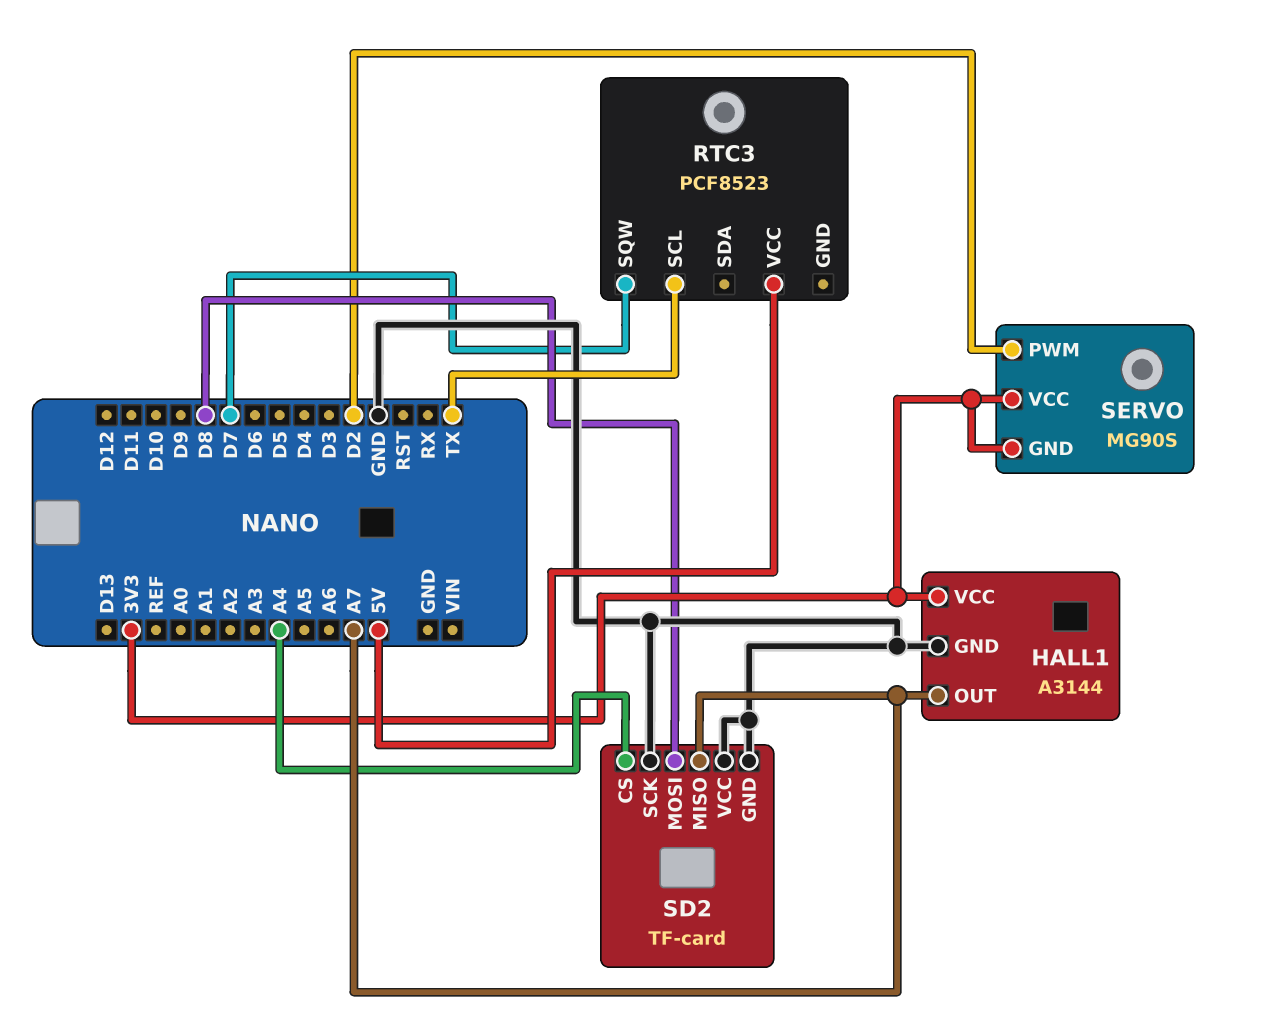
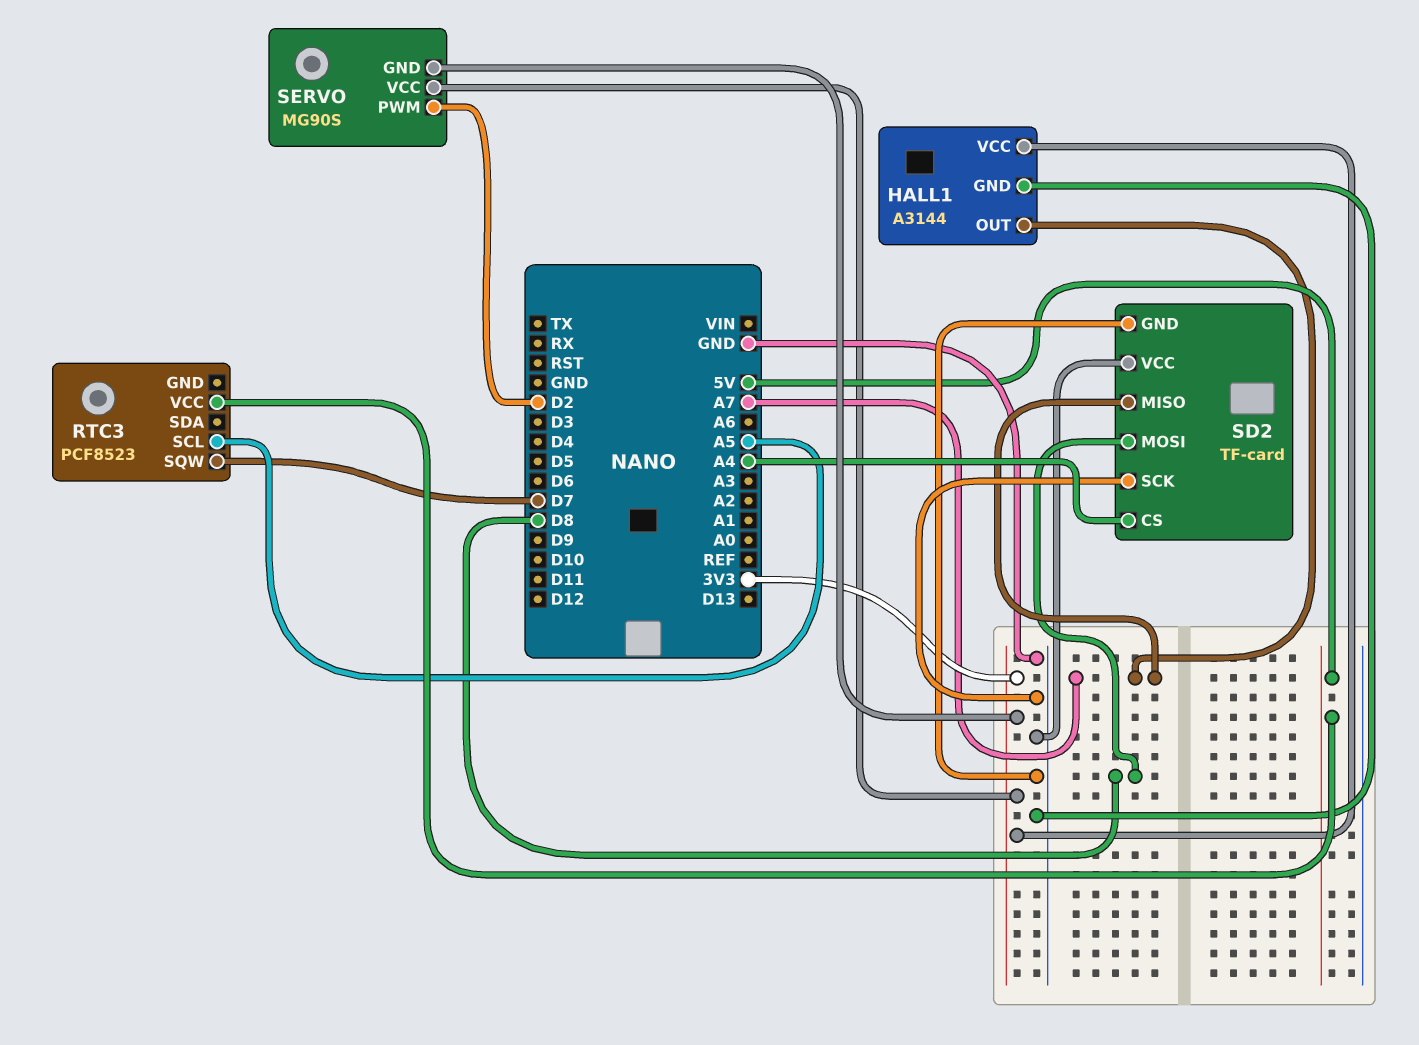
RTC3 pin SCL: TX -> A5

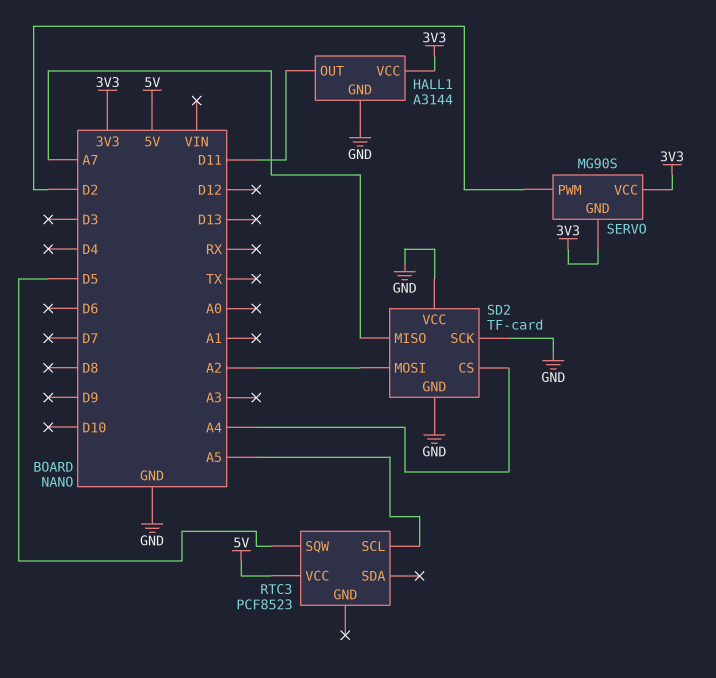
HALL1 pin OUT: A7 -> D11
RTC3 pin SQW: D7 -> D5
SD2 pin MOSI: D8 -> A2

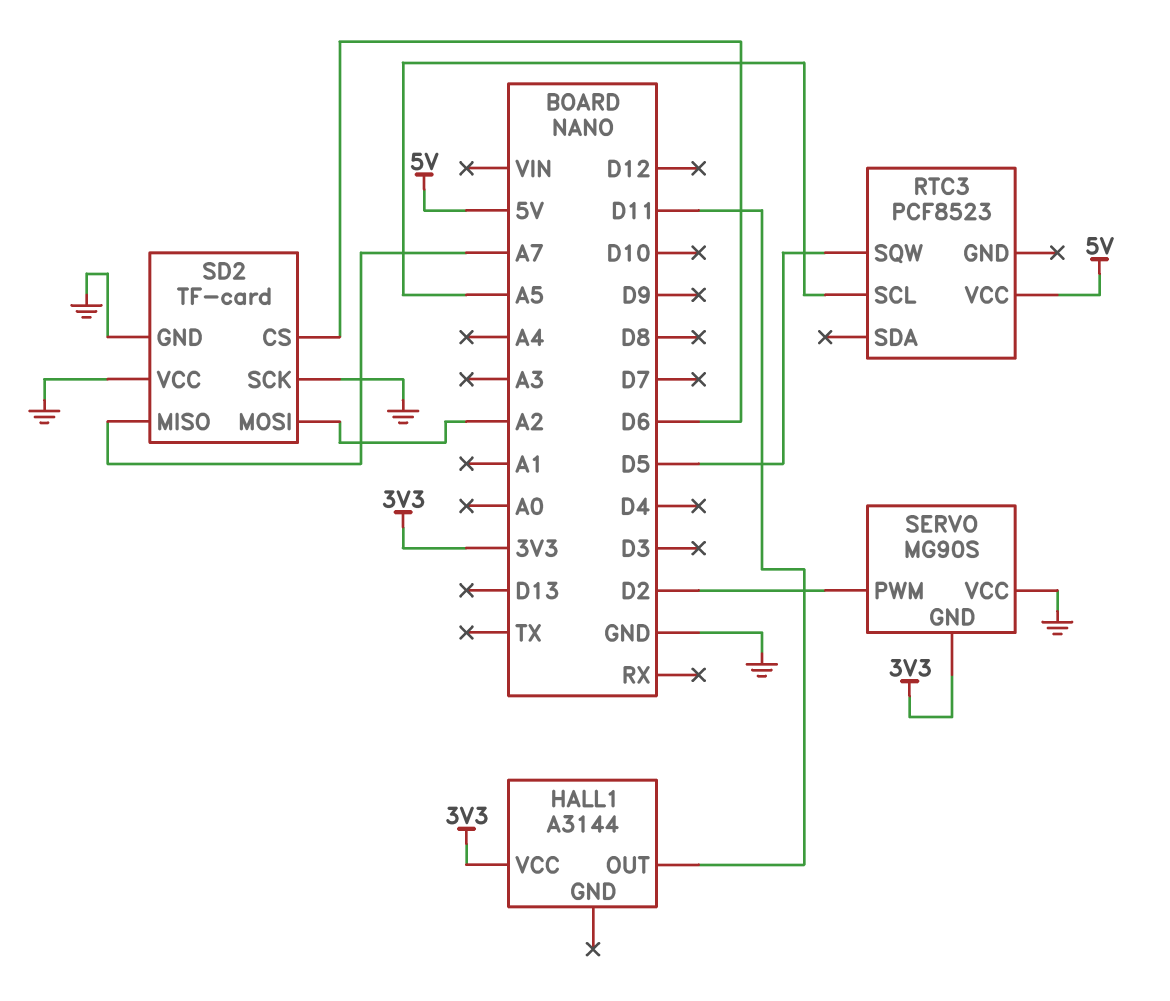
HALL1 pin GND: GND -> none
SD2 pin CS: A4 -> D6
SERVO pin VCC: 3V3 -> GND

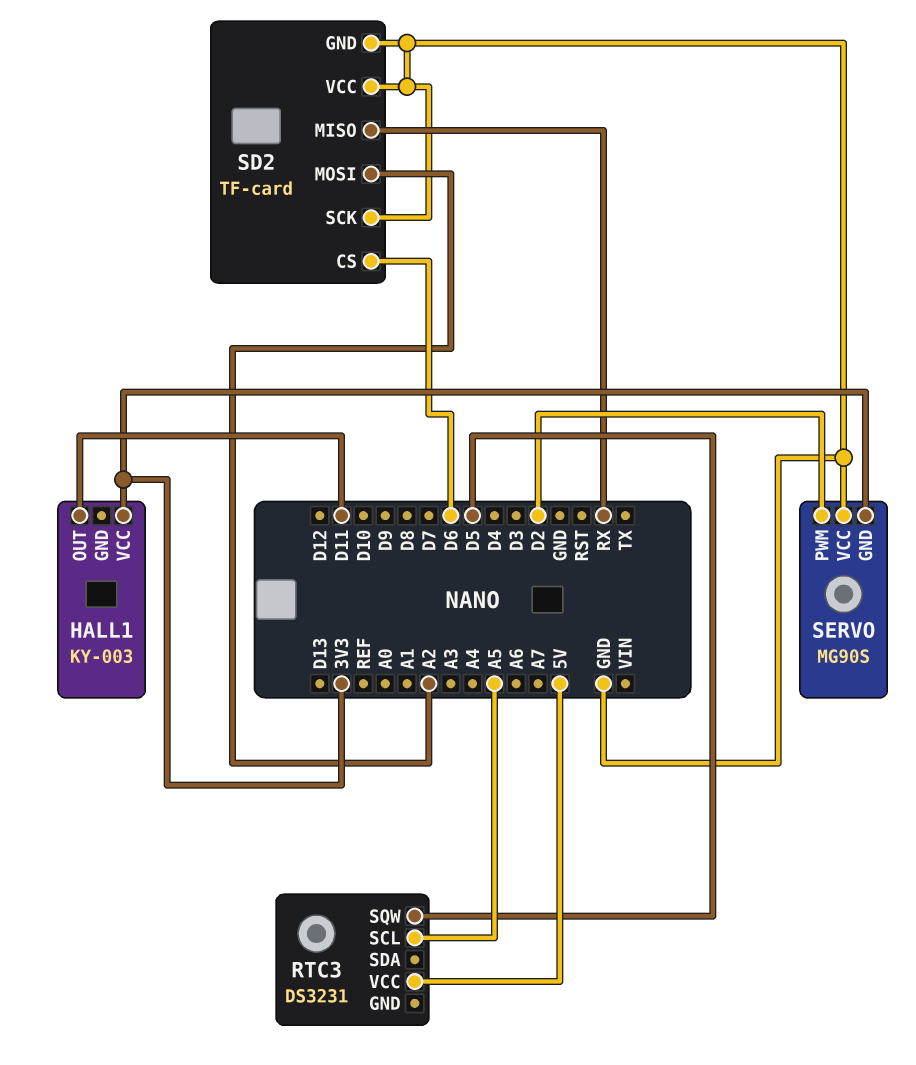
HALL1: A3144 -> KY-003
RTC3: PCF8523 -> DS3231
SD2 pin MISO: A7 -> RX

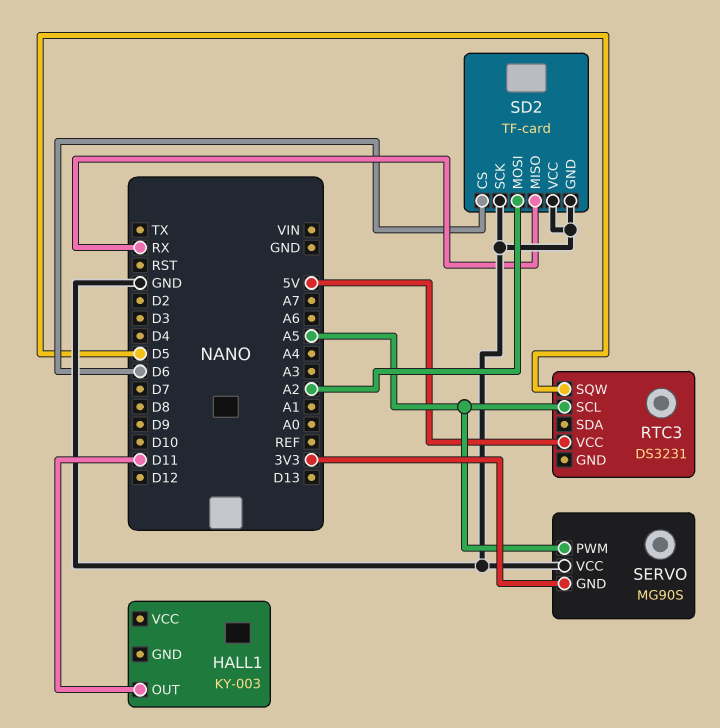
HALL1 pin VCC: 3V3 -> none
SERVO pin PWM: D2 -> A5

